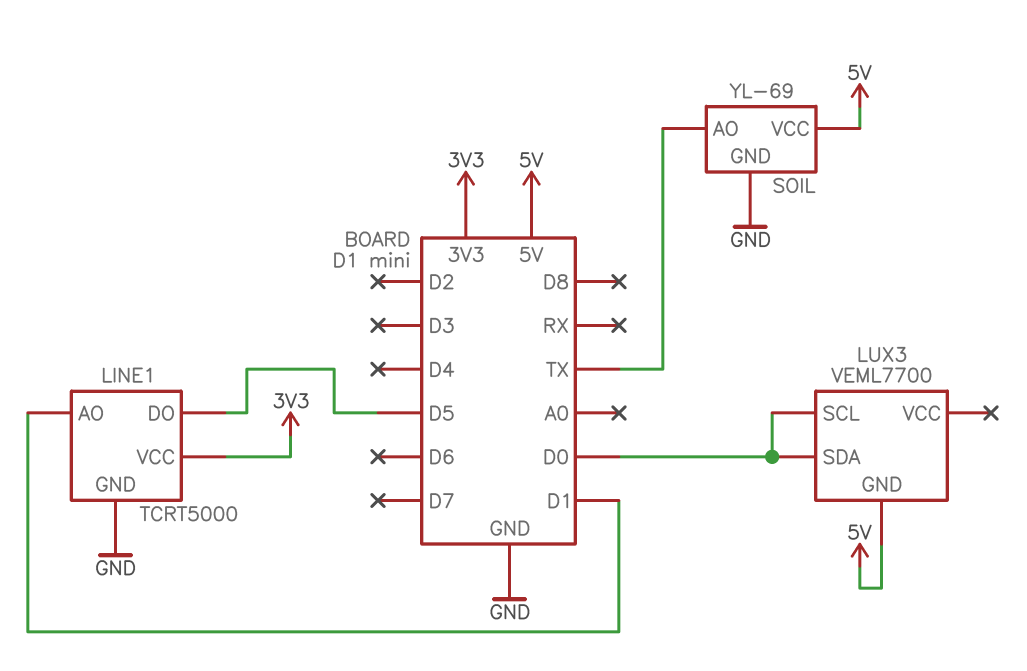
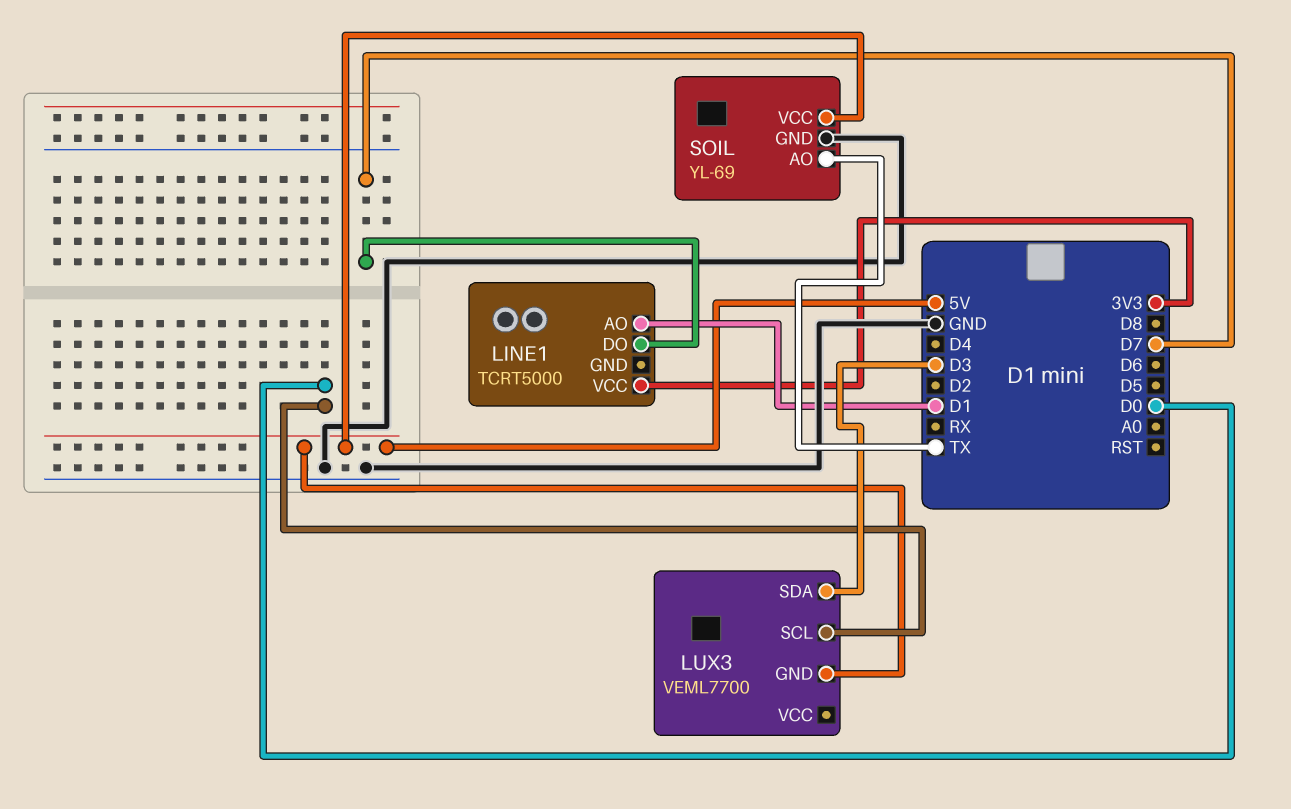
LINE1 pin DO: D5 -> D7
LINE1 pin GND: GND -> none
LUX3 pin SDA: D0 -> D3

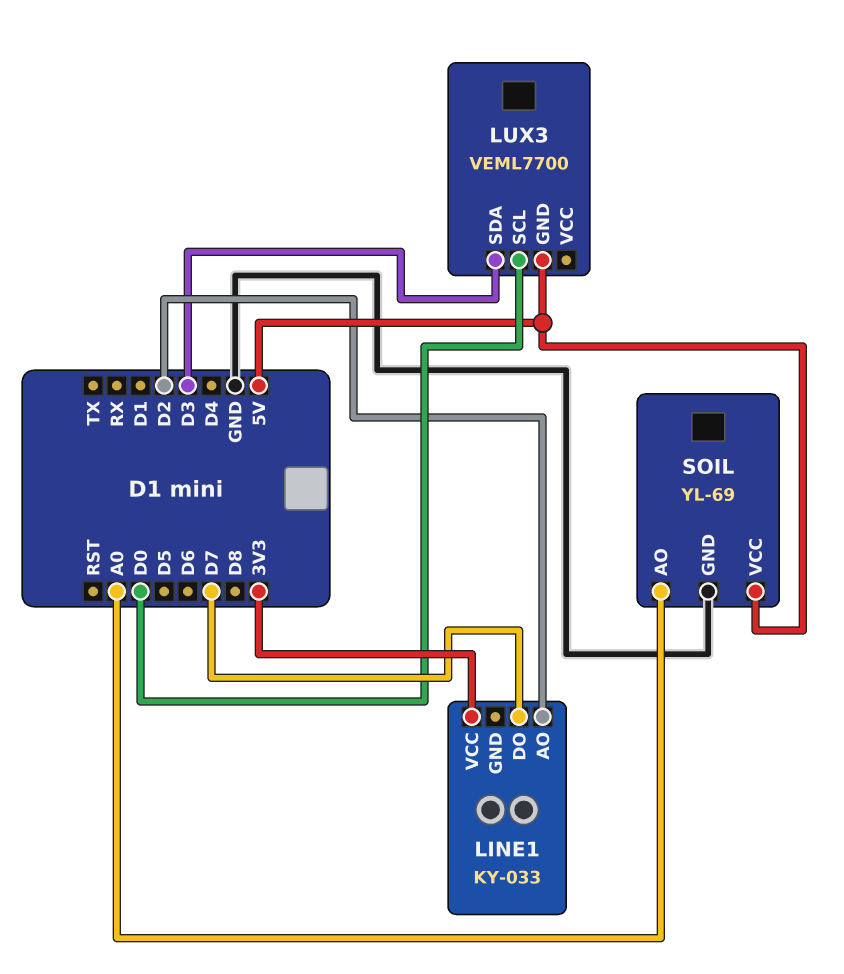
LINE1: TCRT5000 -> KY-033
LINE1 pin AO: D1 -> D2
SOIL pin AO: TX -> A0

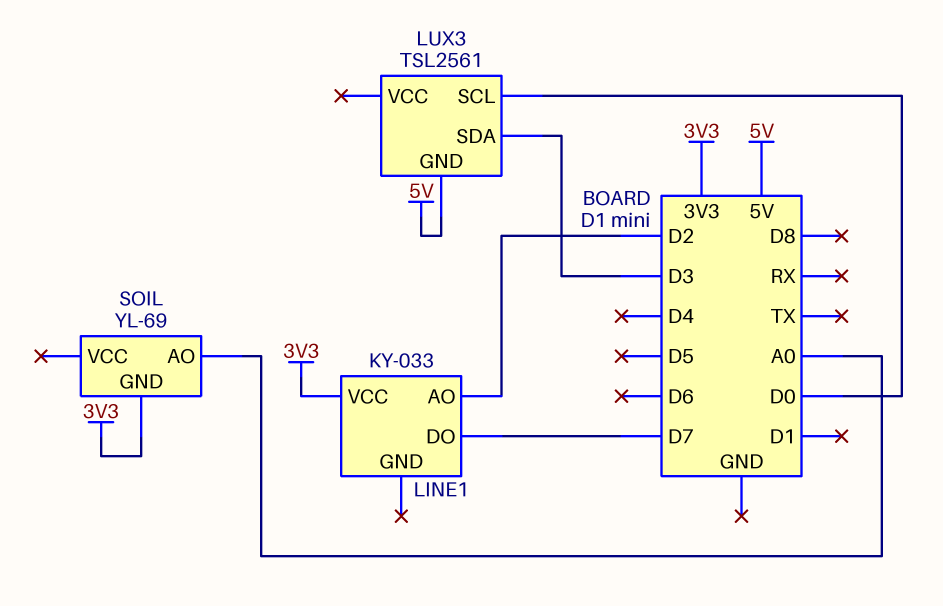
LUX3: VEML7700 -> TSL2561
SOIL pin GND: GND -> 3V3
SOIL pin VCC: 5V -> none

